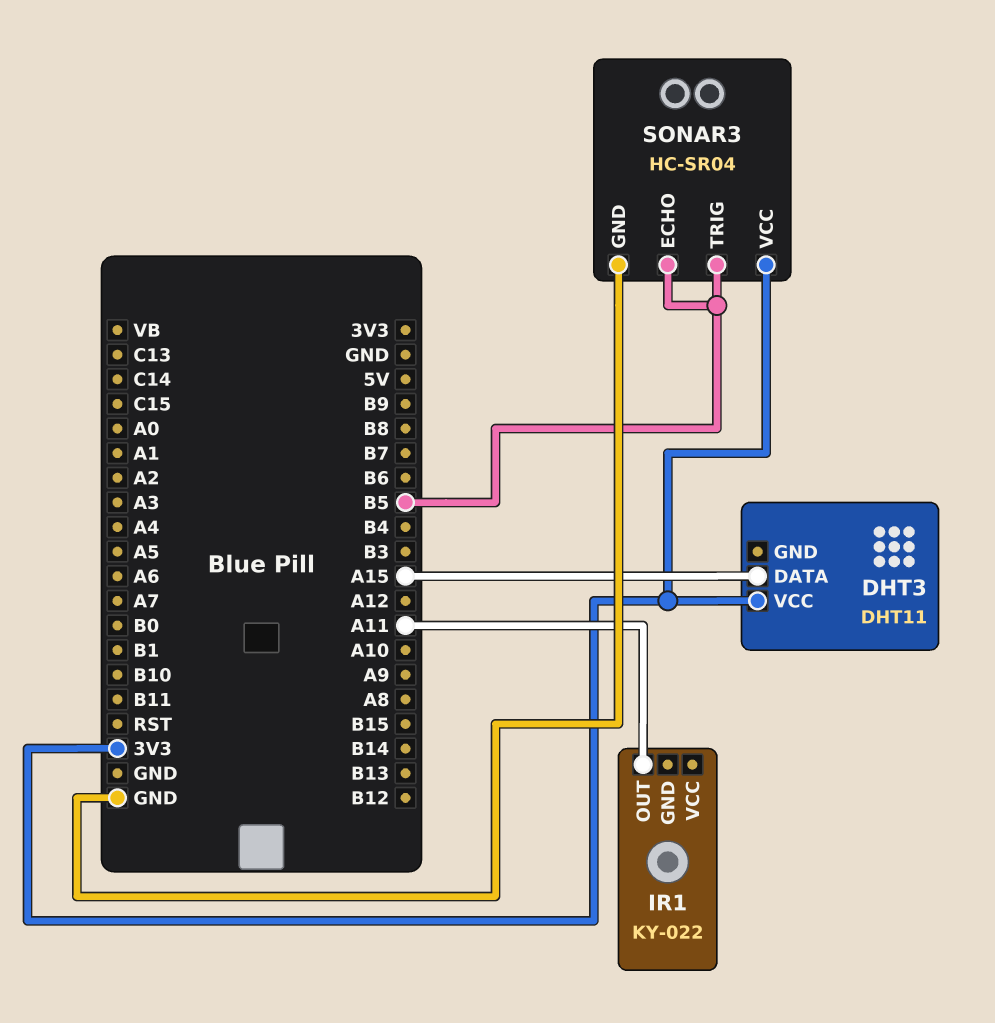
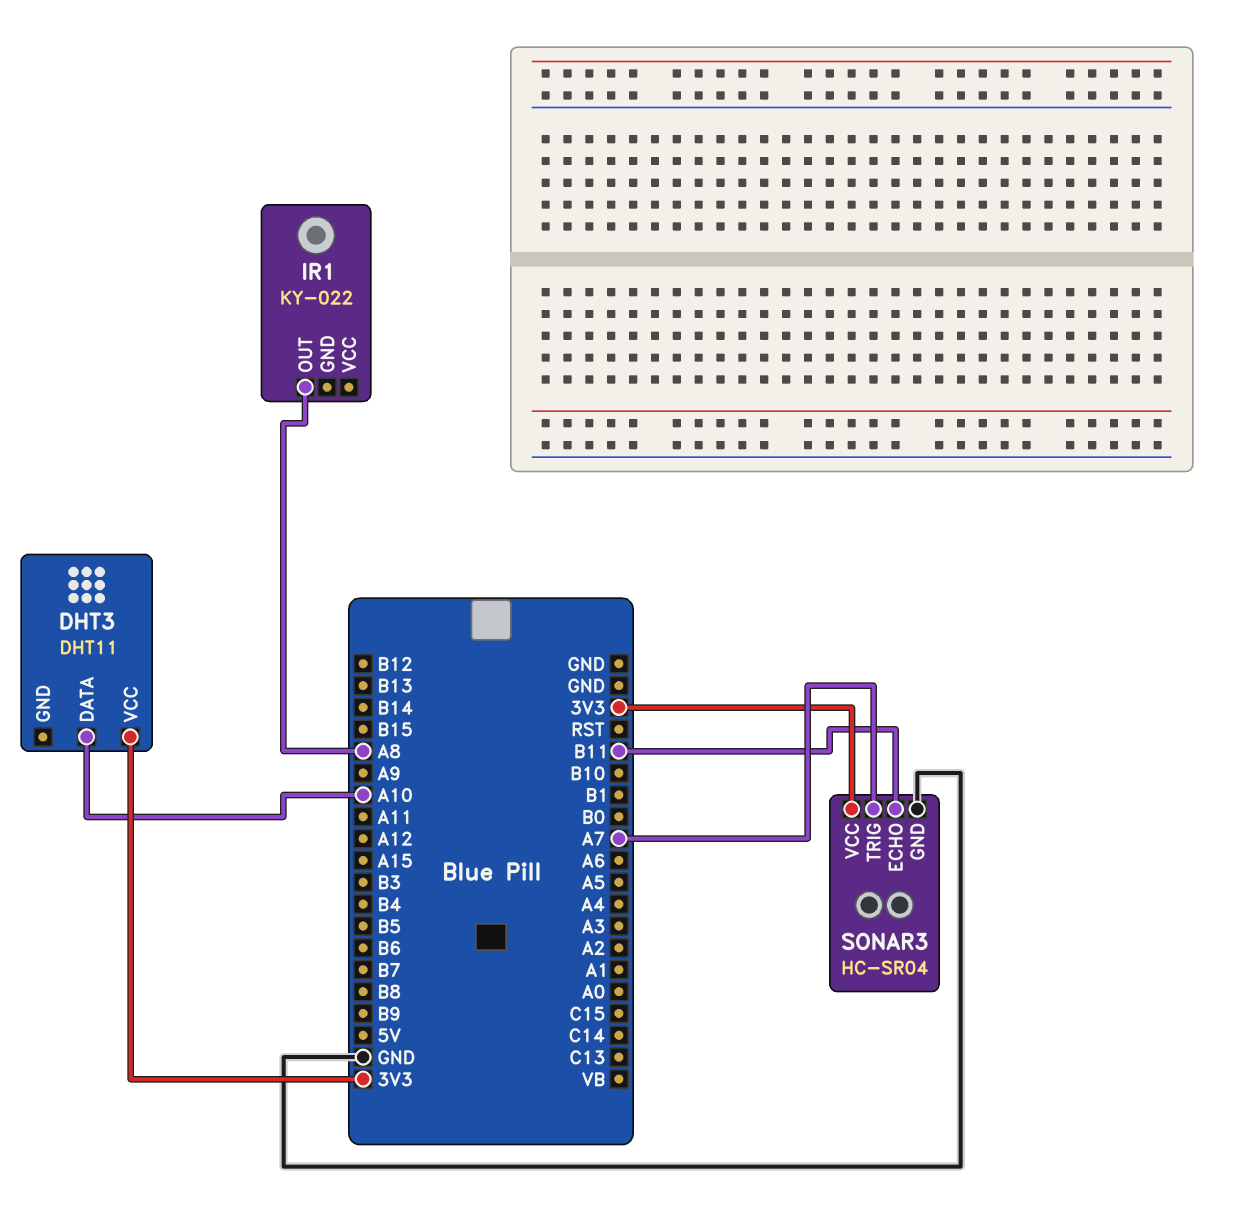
DHT3 pin DATA: A15 -> A10
IR1 pin OUT: A11 -> A8
SONAR3 pin ECHO: B5 -> B11
SONAR3 pin TRIG: B5 -> A7

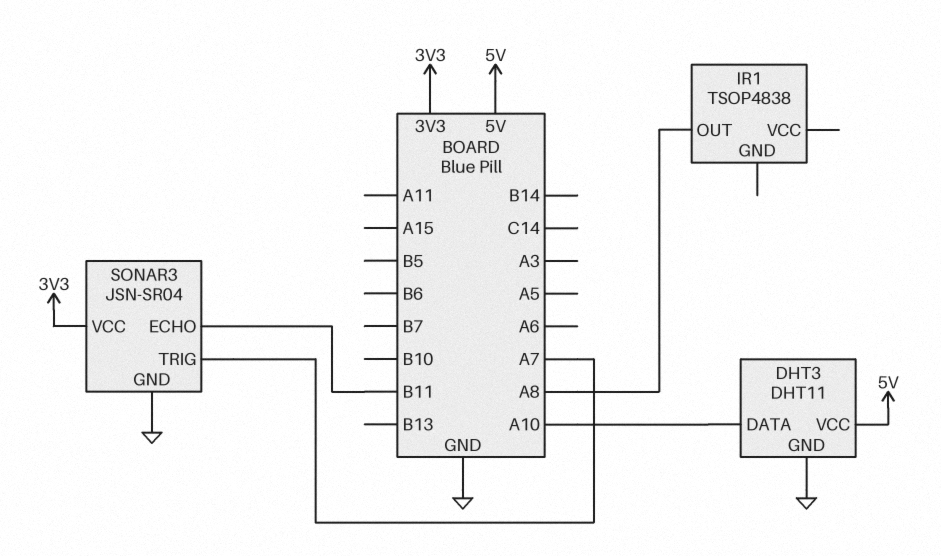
DHT3 pin GND: none -> GND
DHT3 pin VCC: 3V3 -> 5V
IR1: KY-022 -> TSOP4838
SONAR3: HC-SR04 -> JSN-SR04

